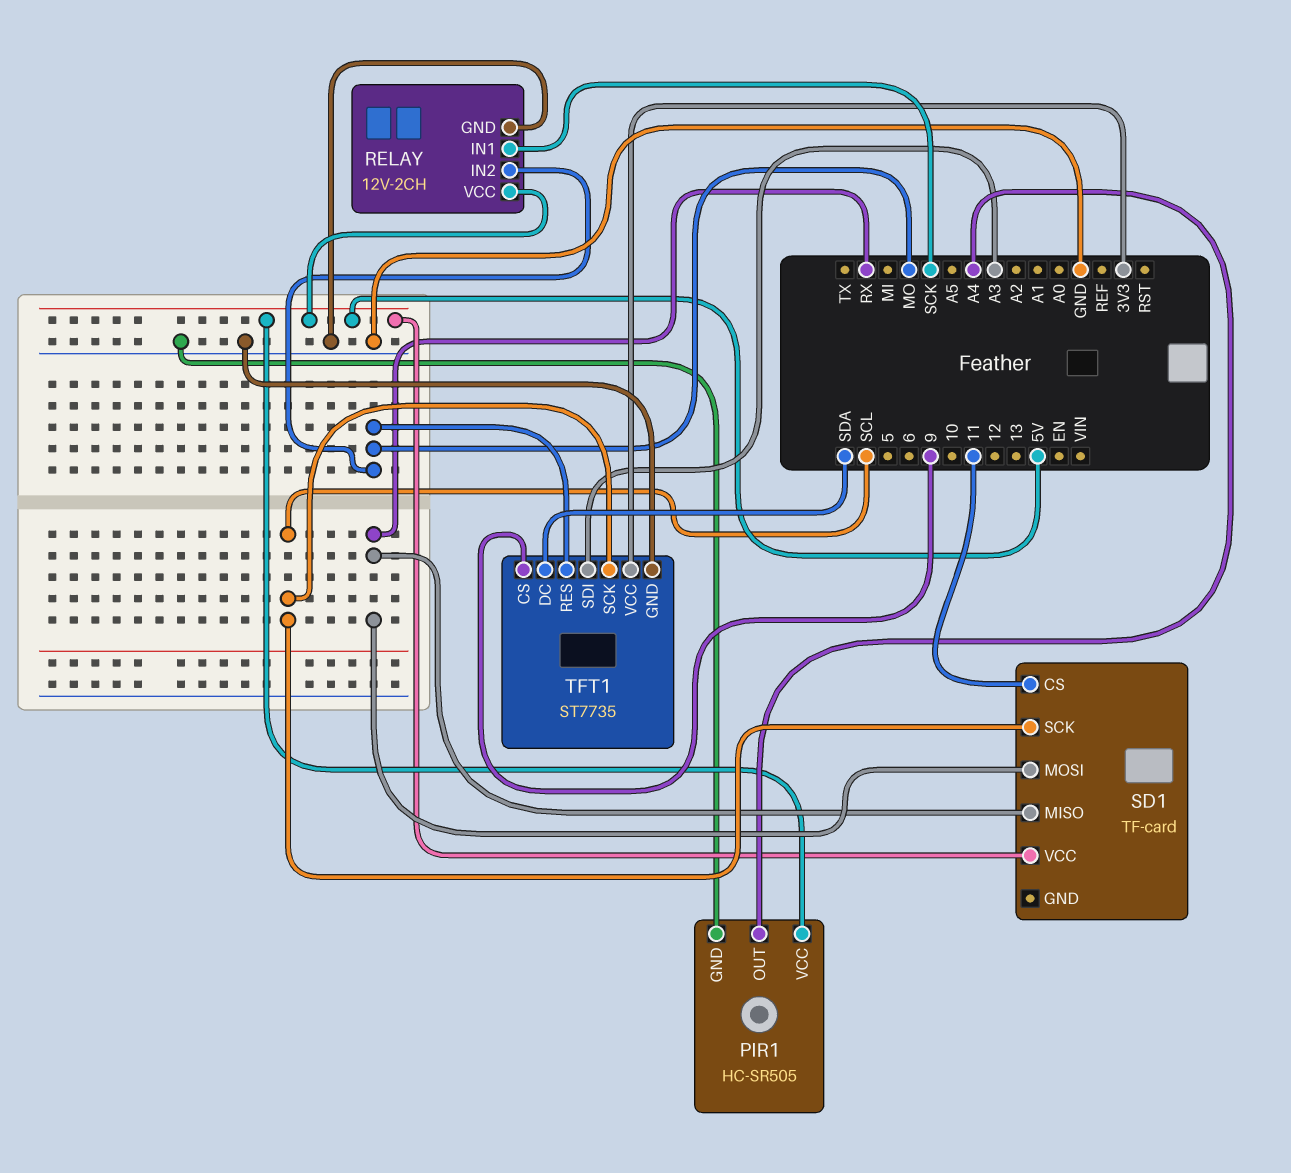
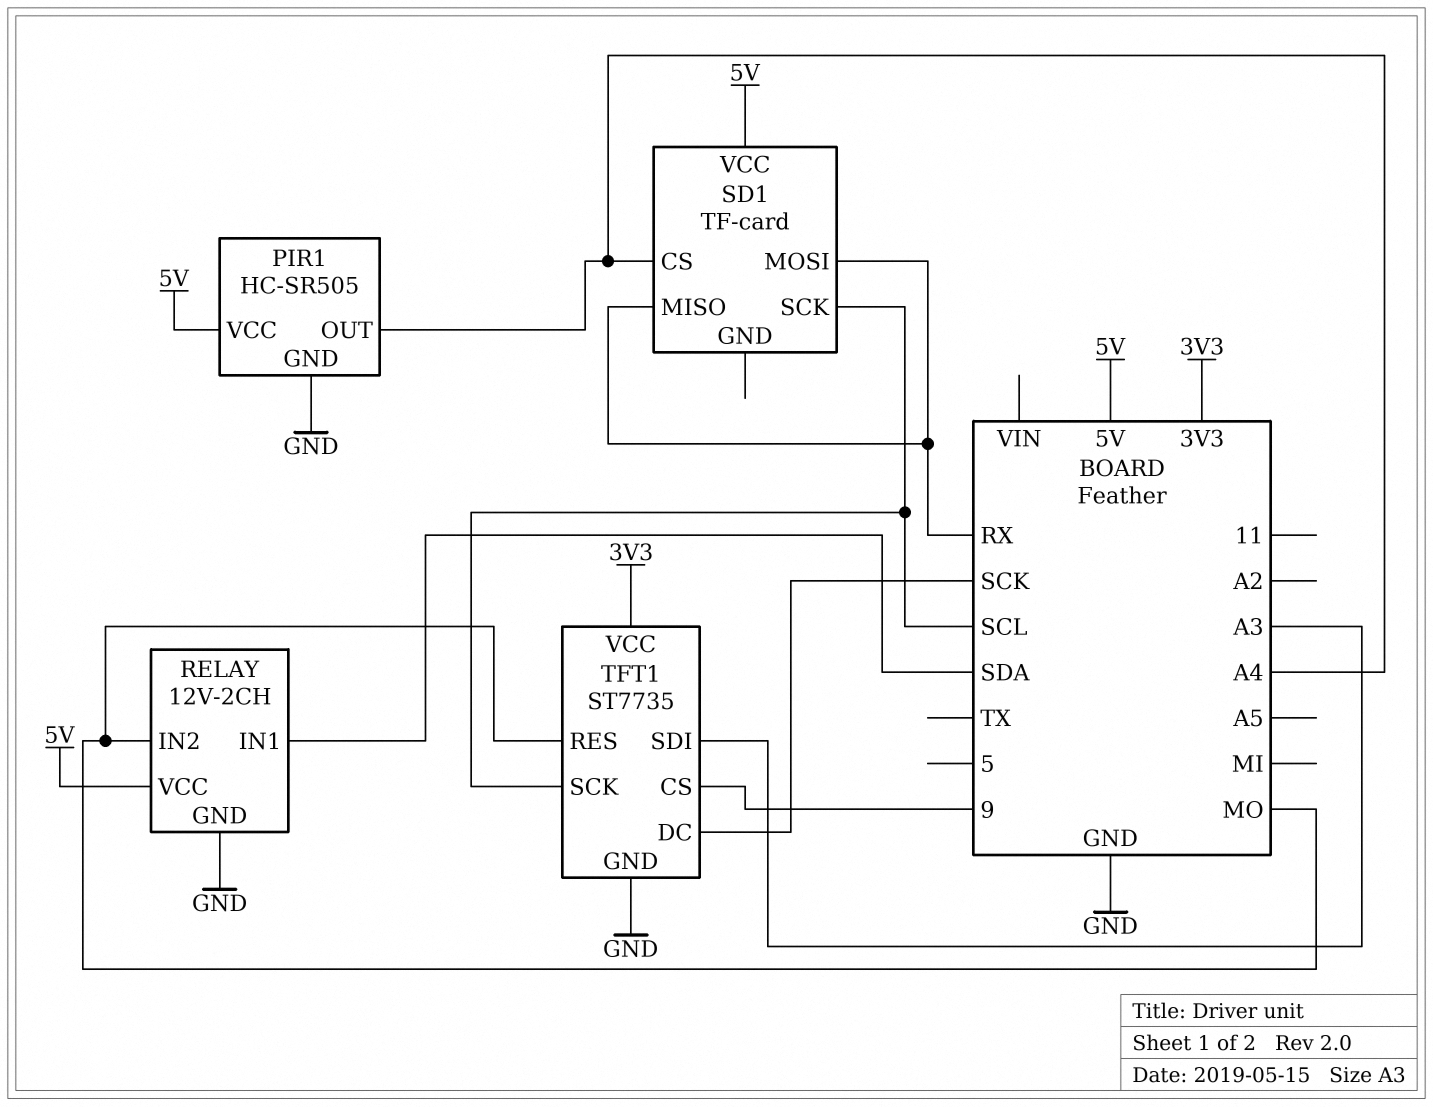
RELAY pin IN1: SCK -> SDA
SD1 pin CS: 11 -> A4
TFT1 pin DC: SDA -> SCK

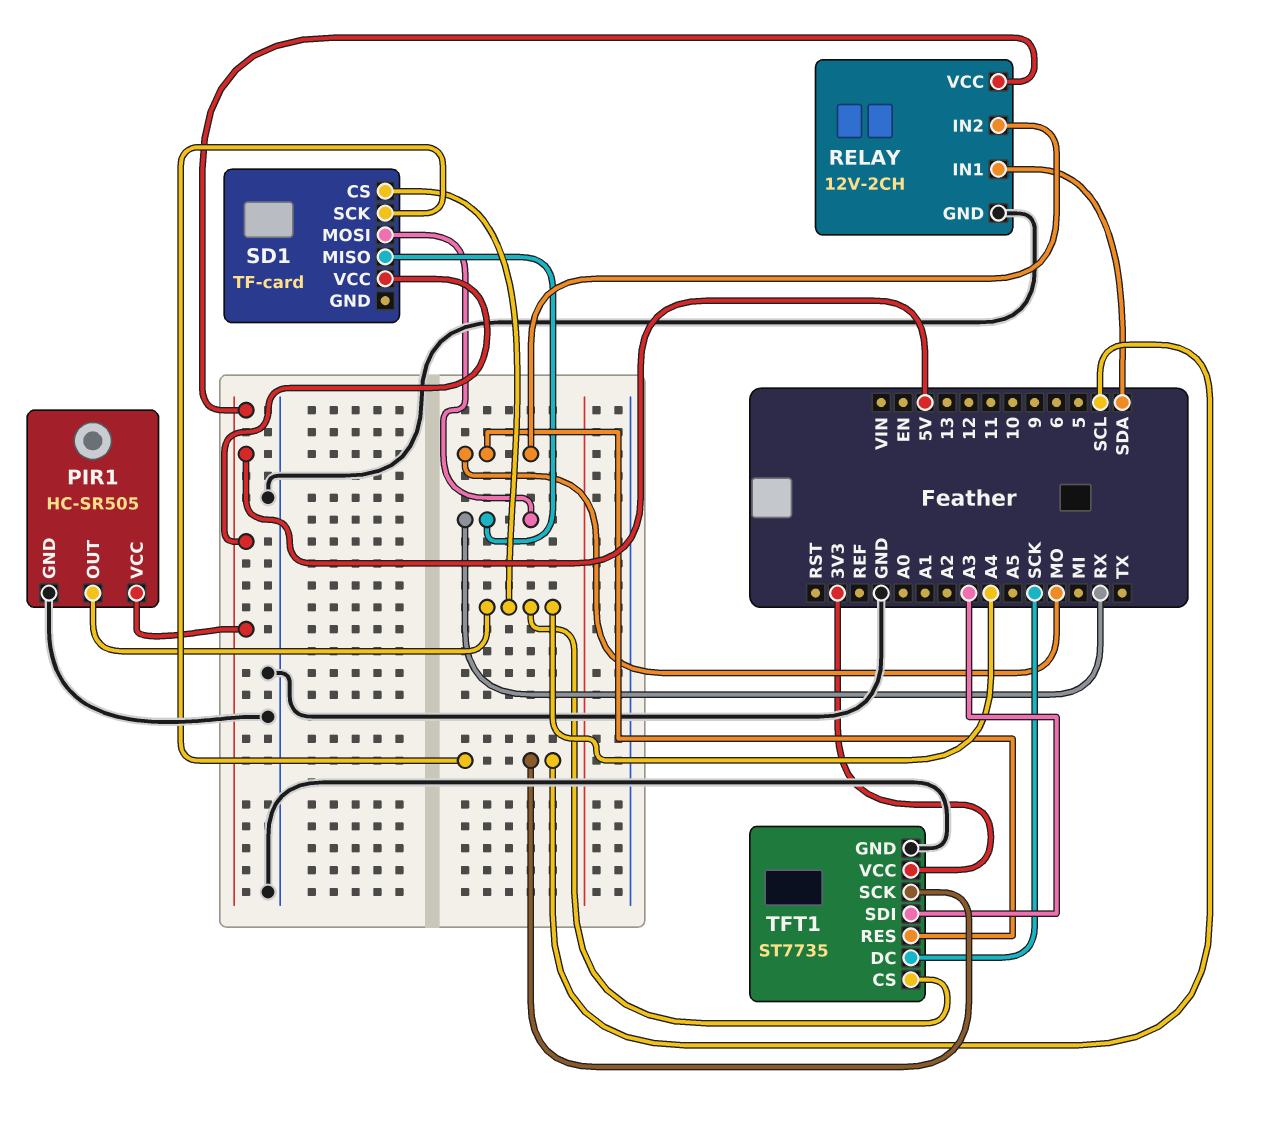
TFT1 pin CS: 9 -> A4

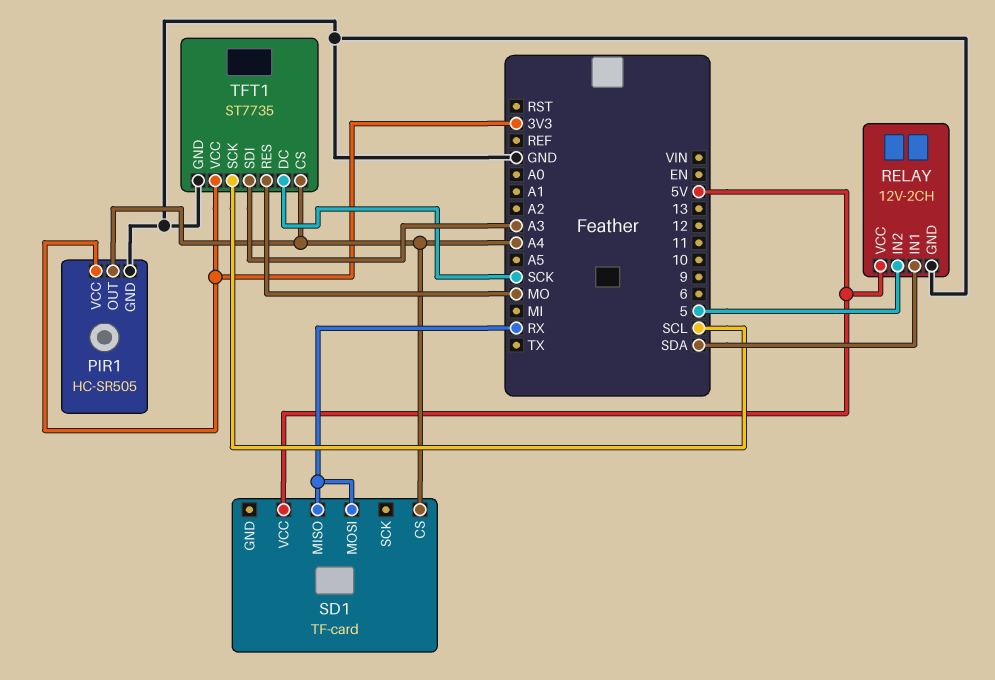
PIR1 pin VCC: 5V -> 3V3
RELAY pin IN2: MO -> 5
SD1 pin SCK: SCL -> none

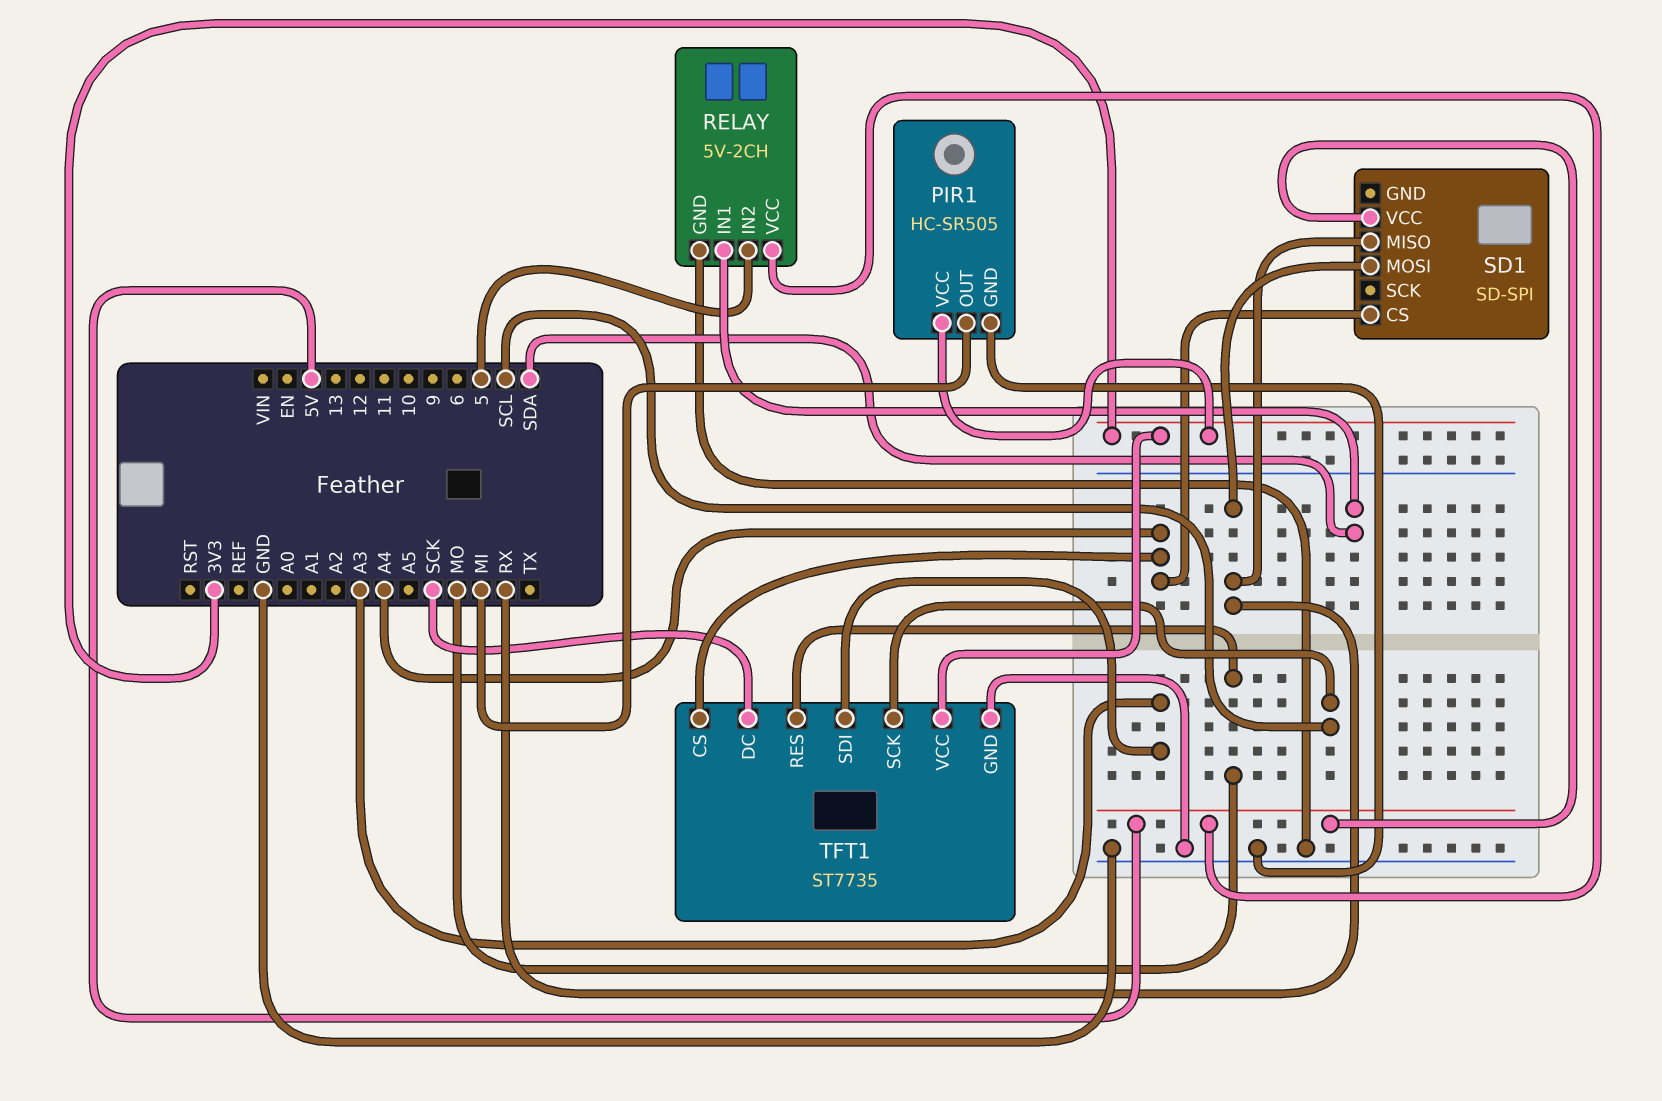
PIR1 pin OUT: A4 -> MI
RELAY: 12V-2CH -> 5V-2CH
SD1: TF-card -> SD-SPI

